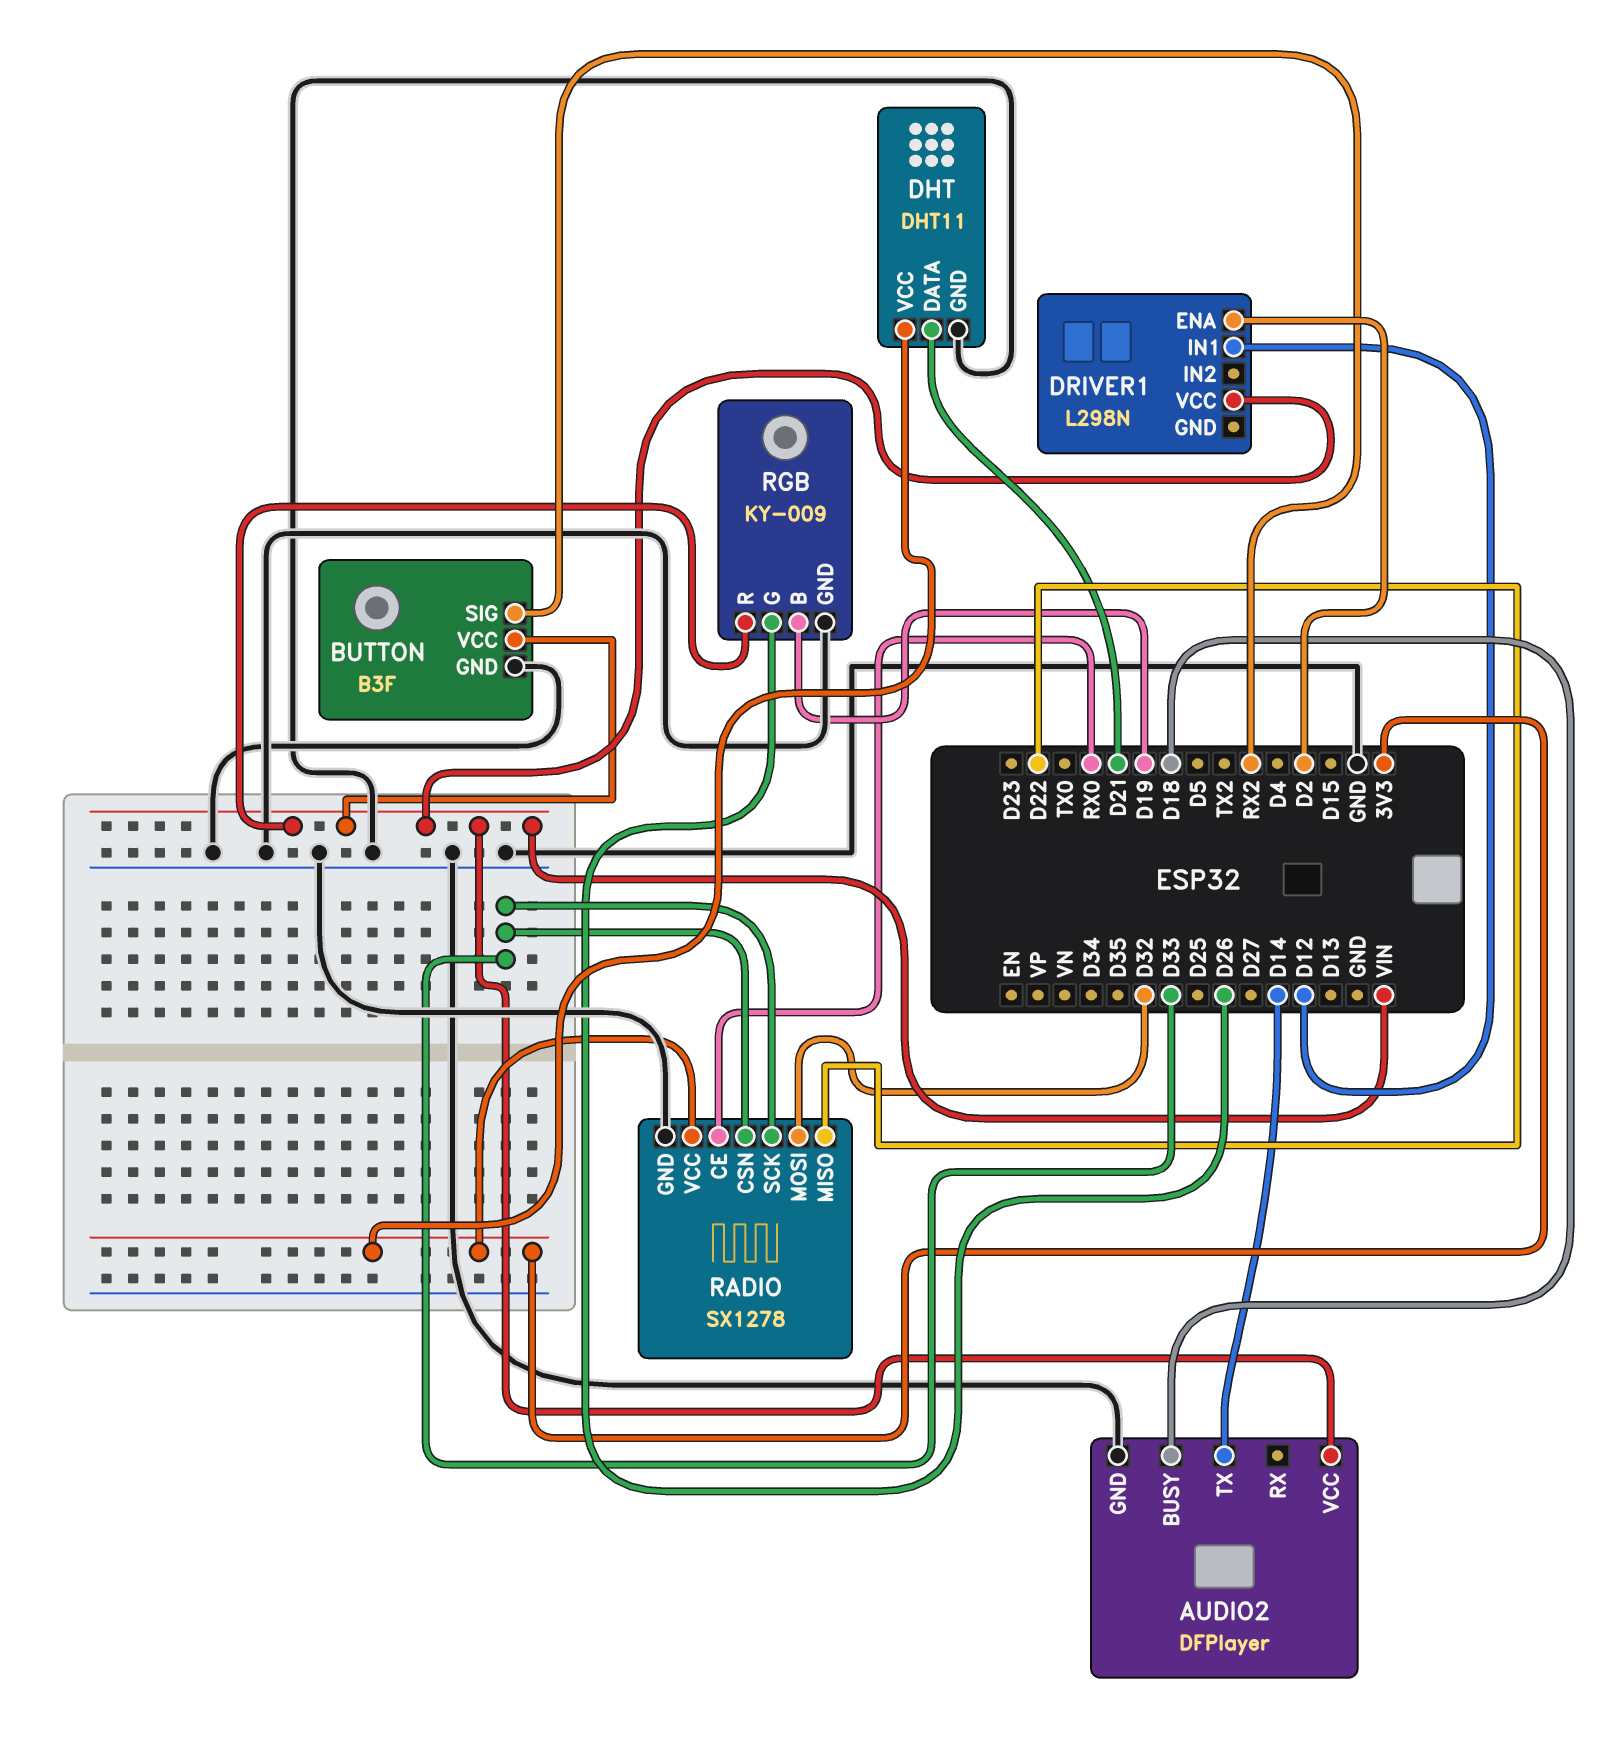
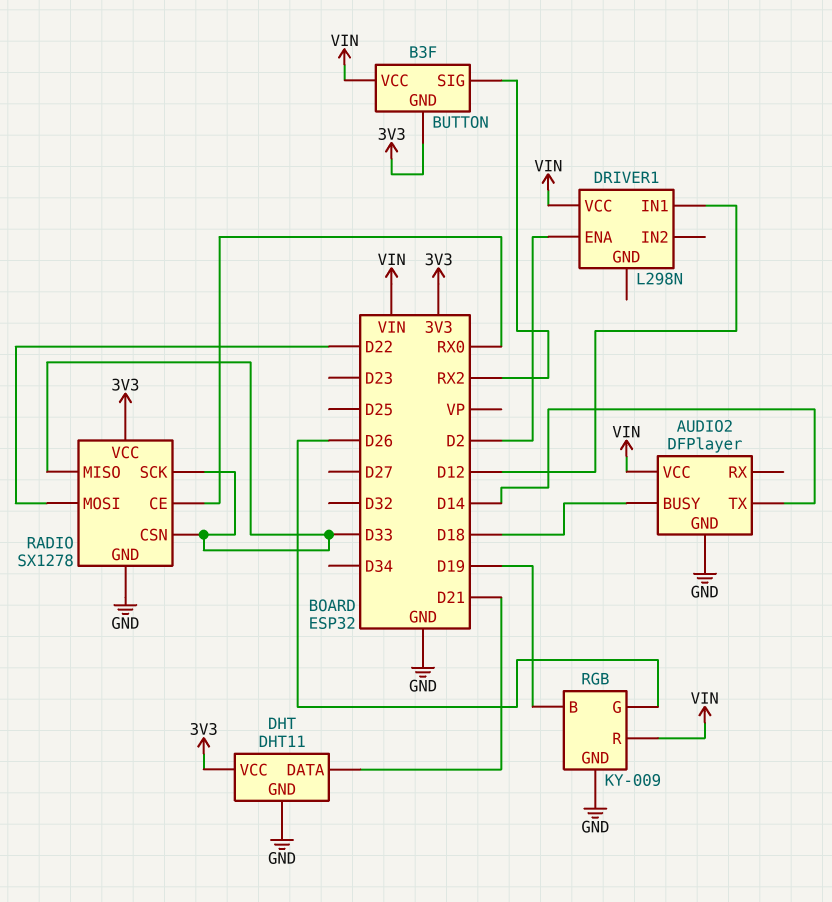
BUTTON pin GND: GND -> 3V3
RADIO pin MISO: D22 -> D33
RADIO pin MOSI: D32 -> D22

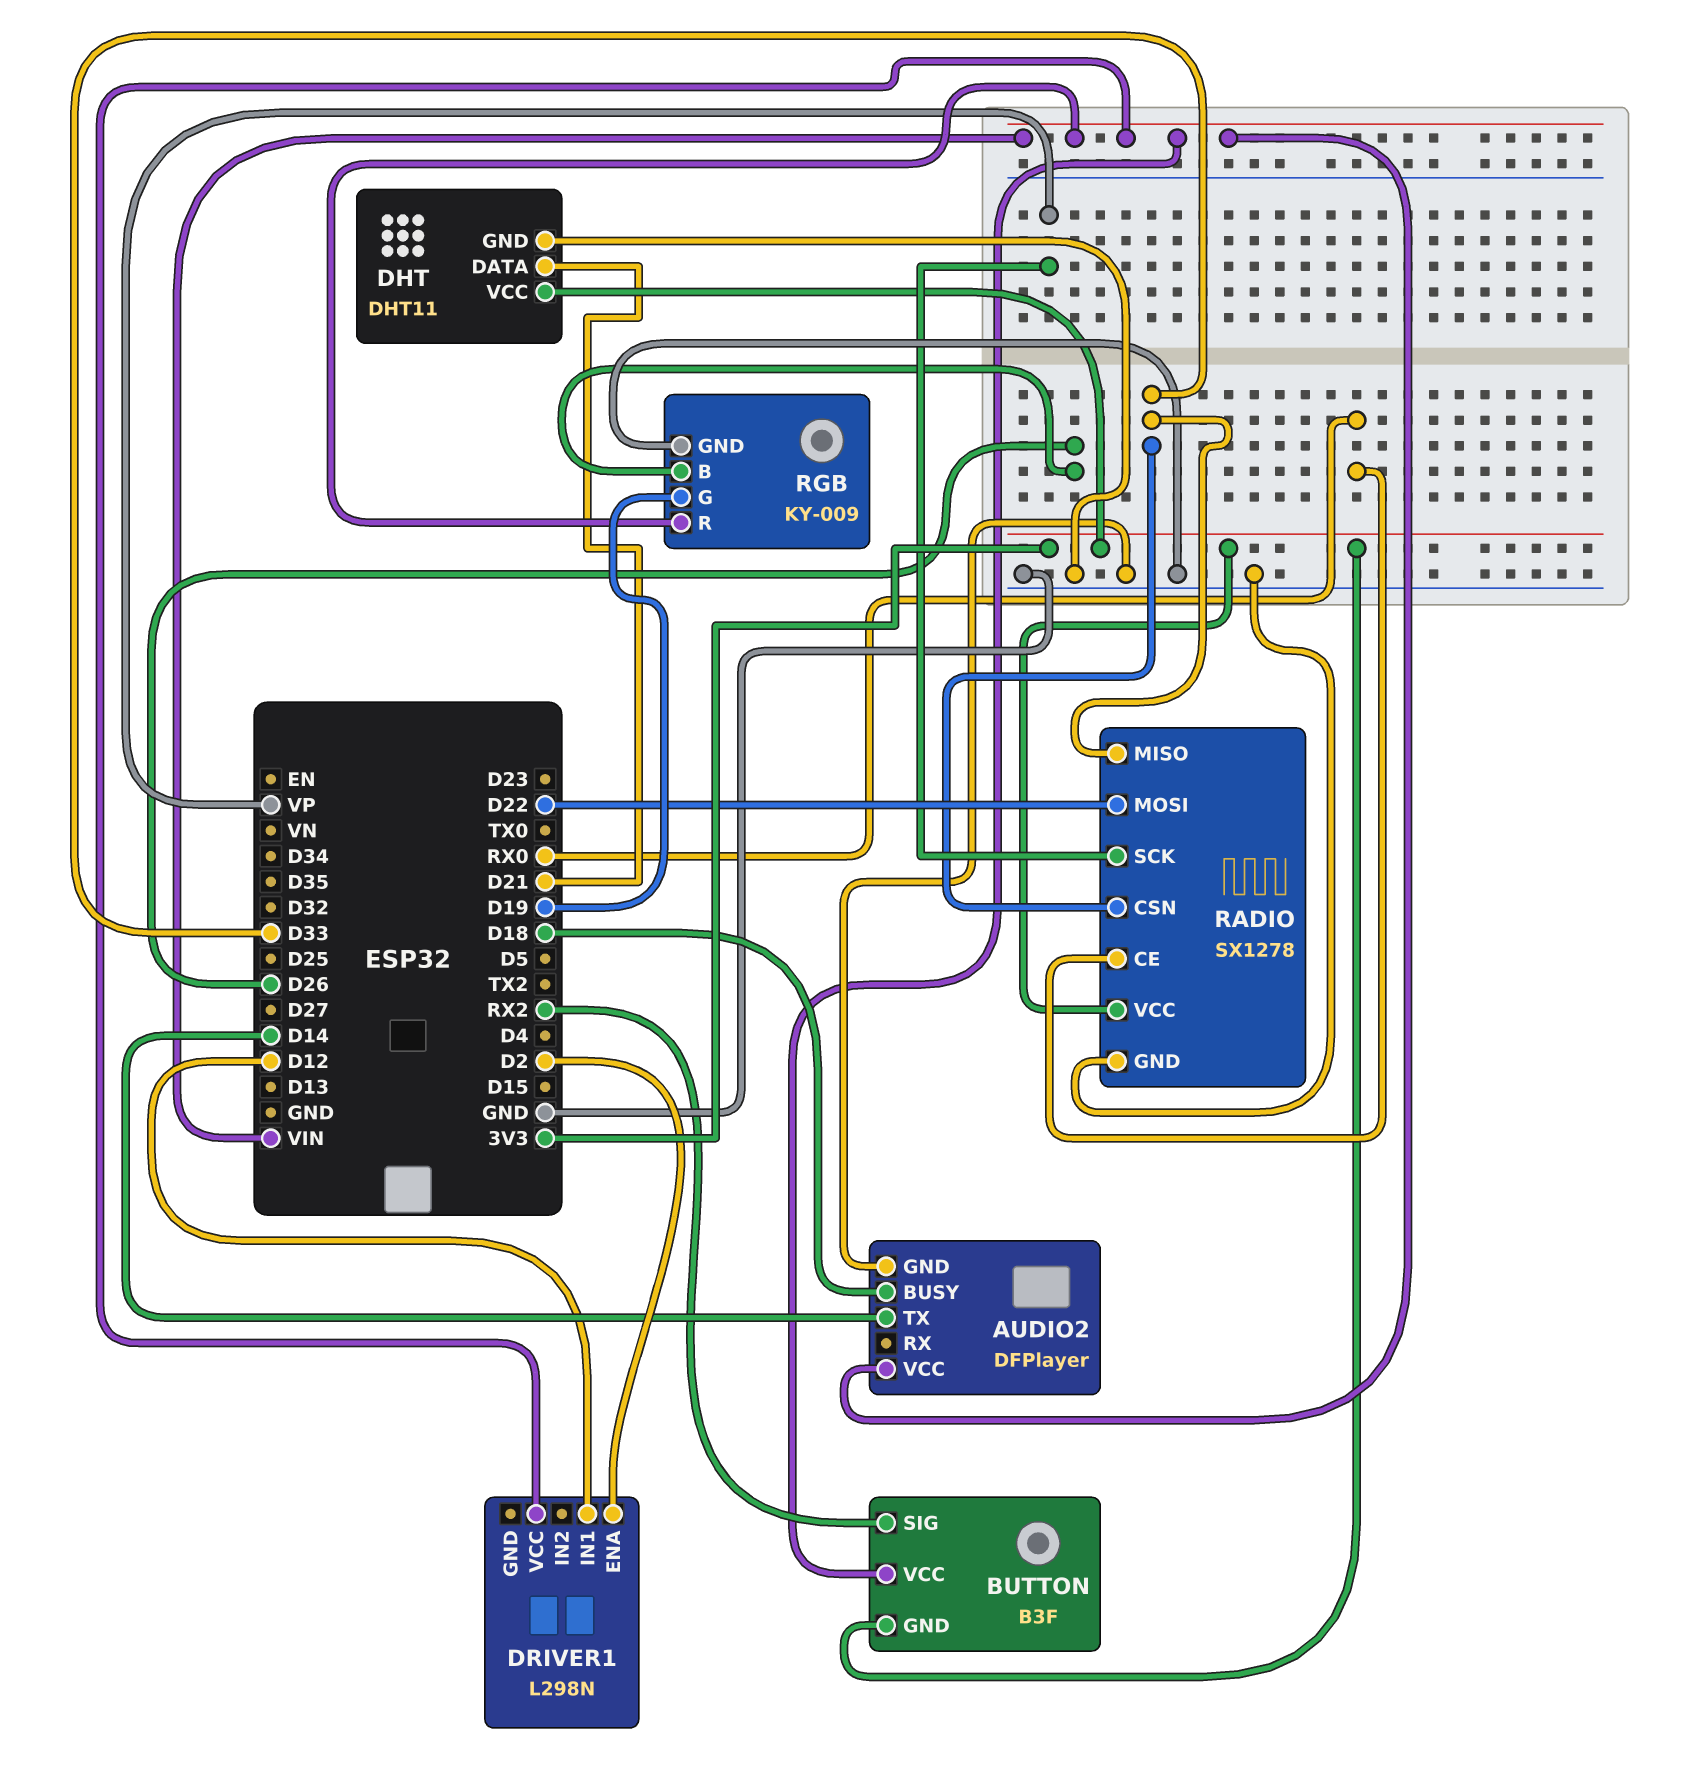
RADIO pin SCK: D33 -> VP
RGB pin B: D19 -> D26
RGB pin G: D26 -> D19

